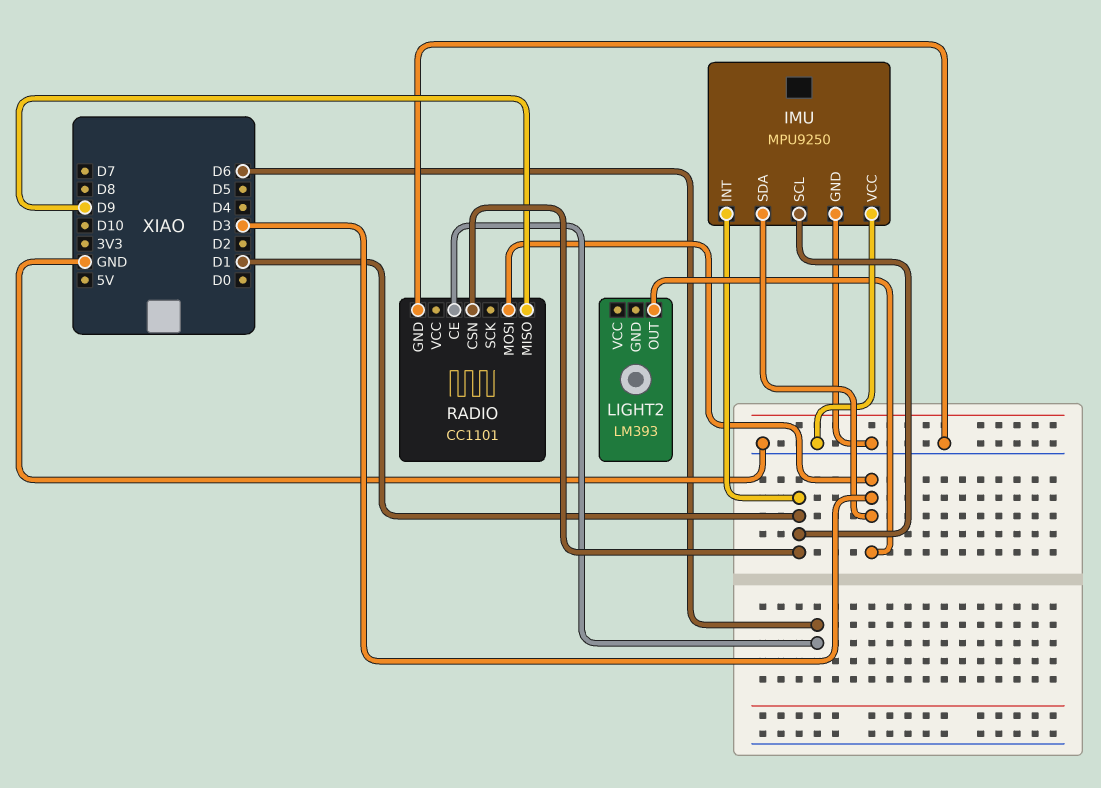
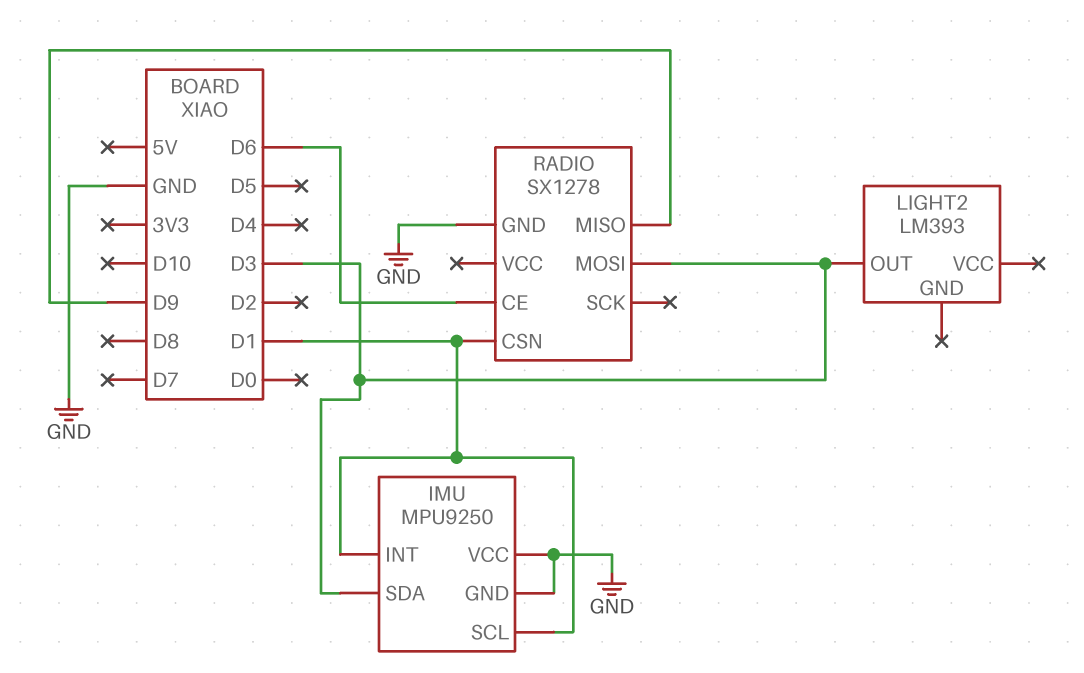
RADIO: CC1101 -> SX1278

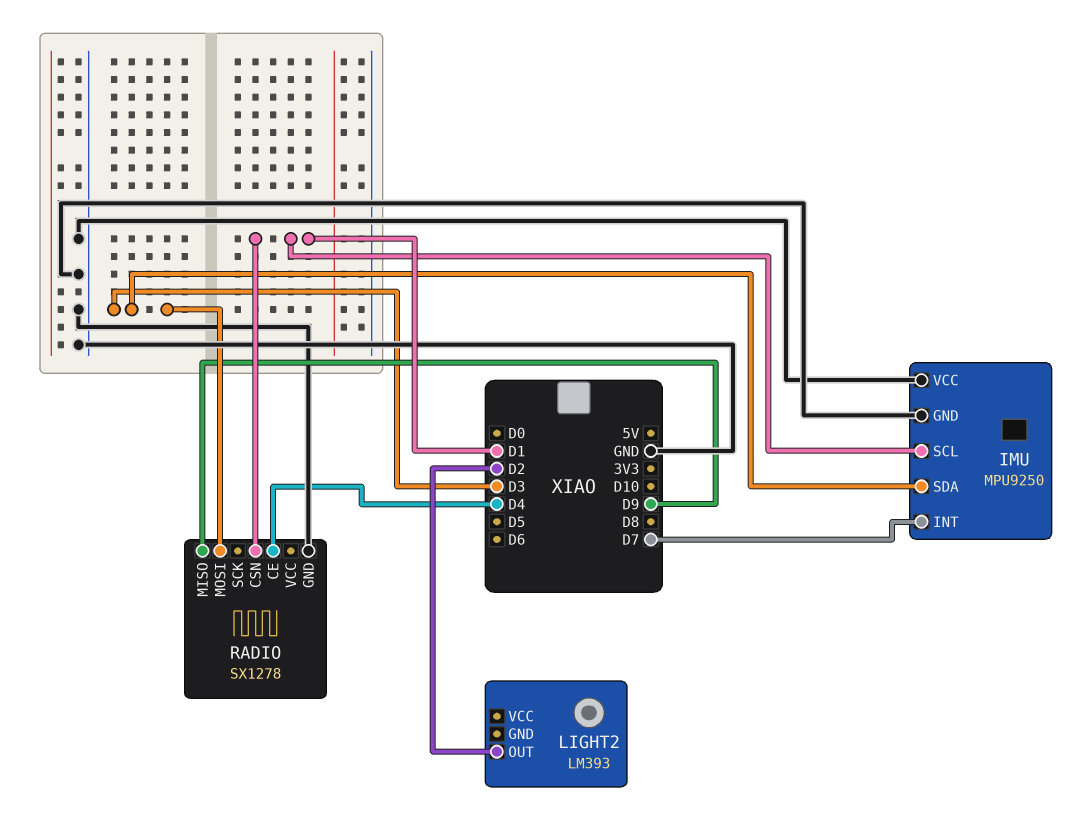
IMU pin INT: D1 -> D7
LIGHT2 pin OUT: D3 -> D2
RADIO pin CE: D6 -> D4

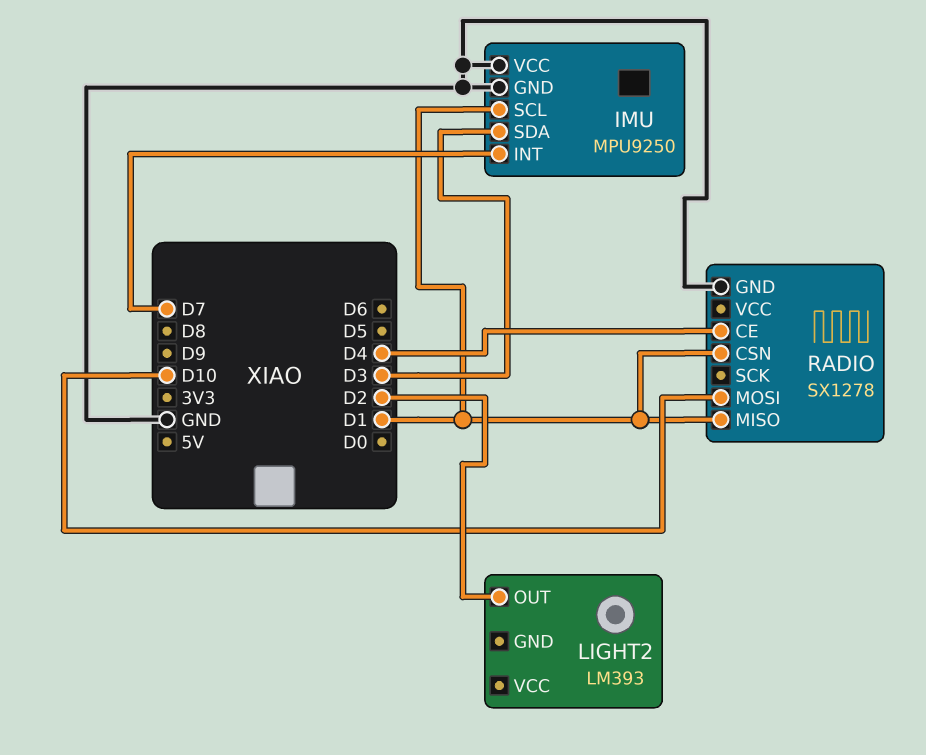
RADIO pin MISO: D9 -> D1
RADIO pin MOSI: D3 -> D10

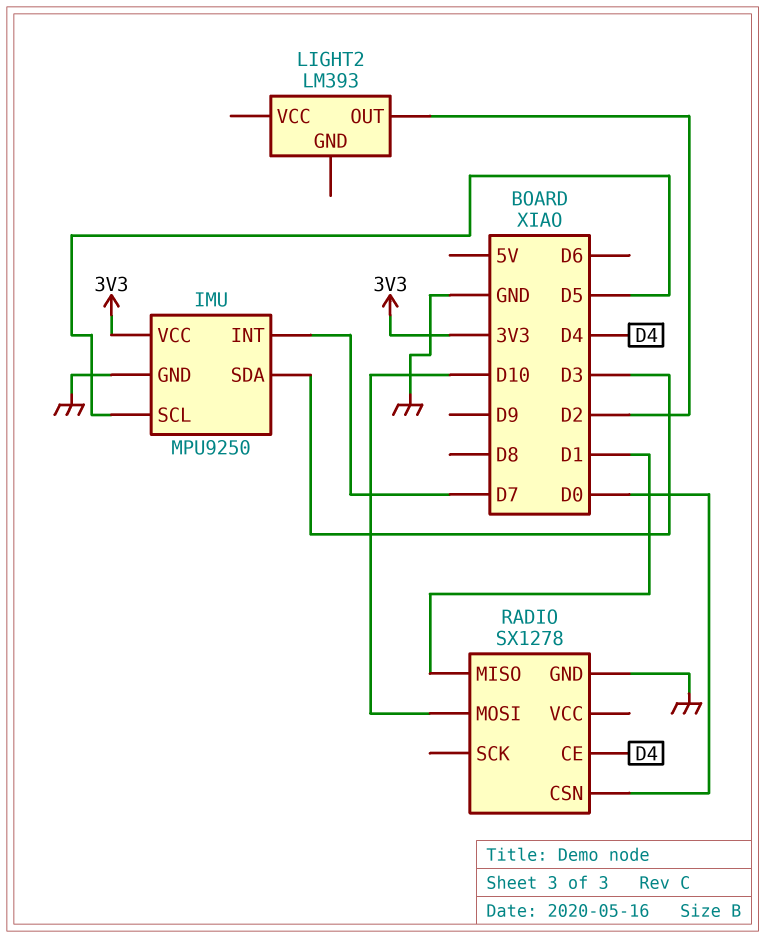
IMU pin SCL: D1 -> D5
IMU pin VCC: GND -> 3V3
RADIO pin CSN: D1 -> D0

